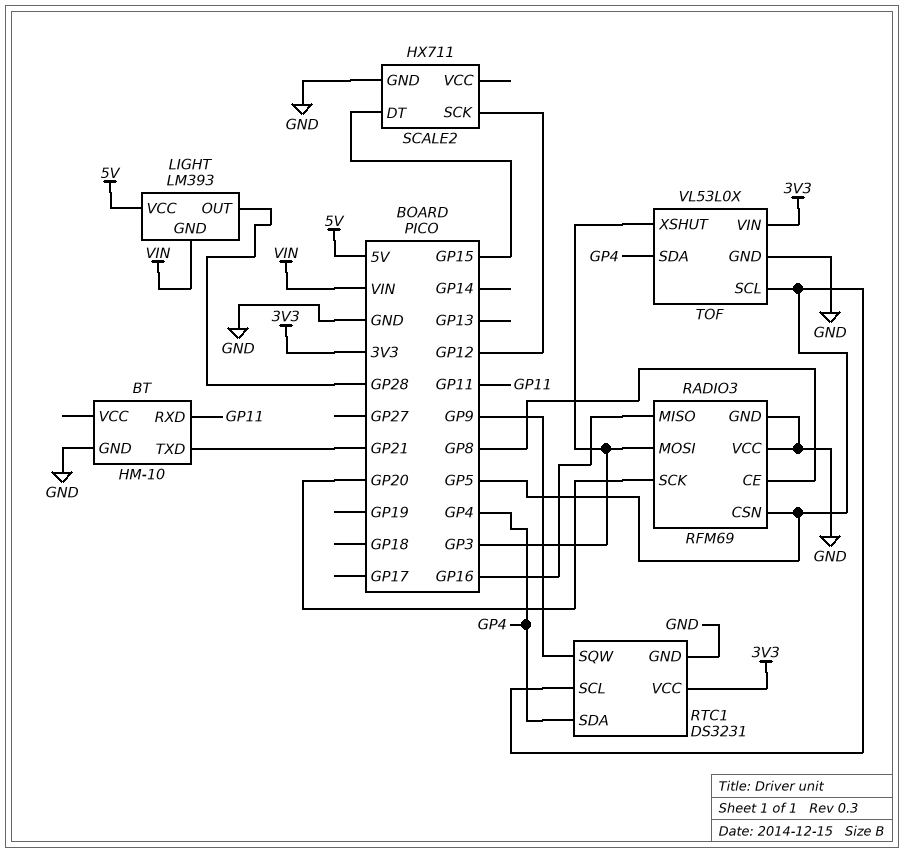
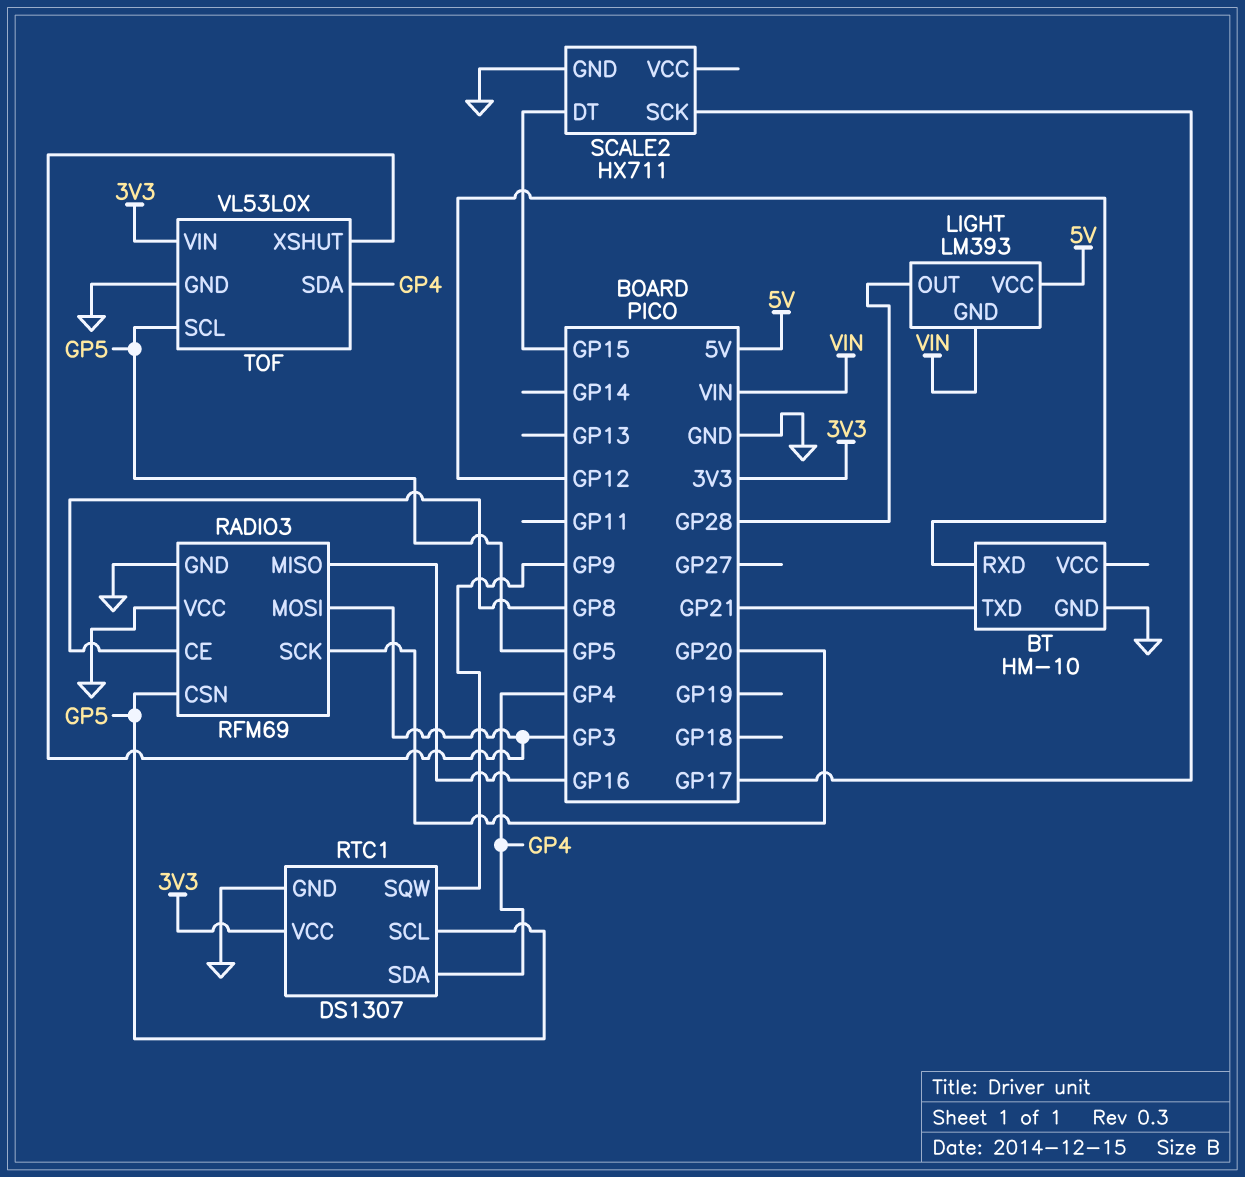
BT pin RXD: GP11 -> GP12
RTC1: DS3231 -> DS1307
SCALE2 pin SCK: GP12 -> GP17

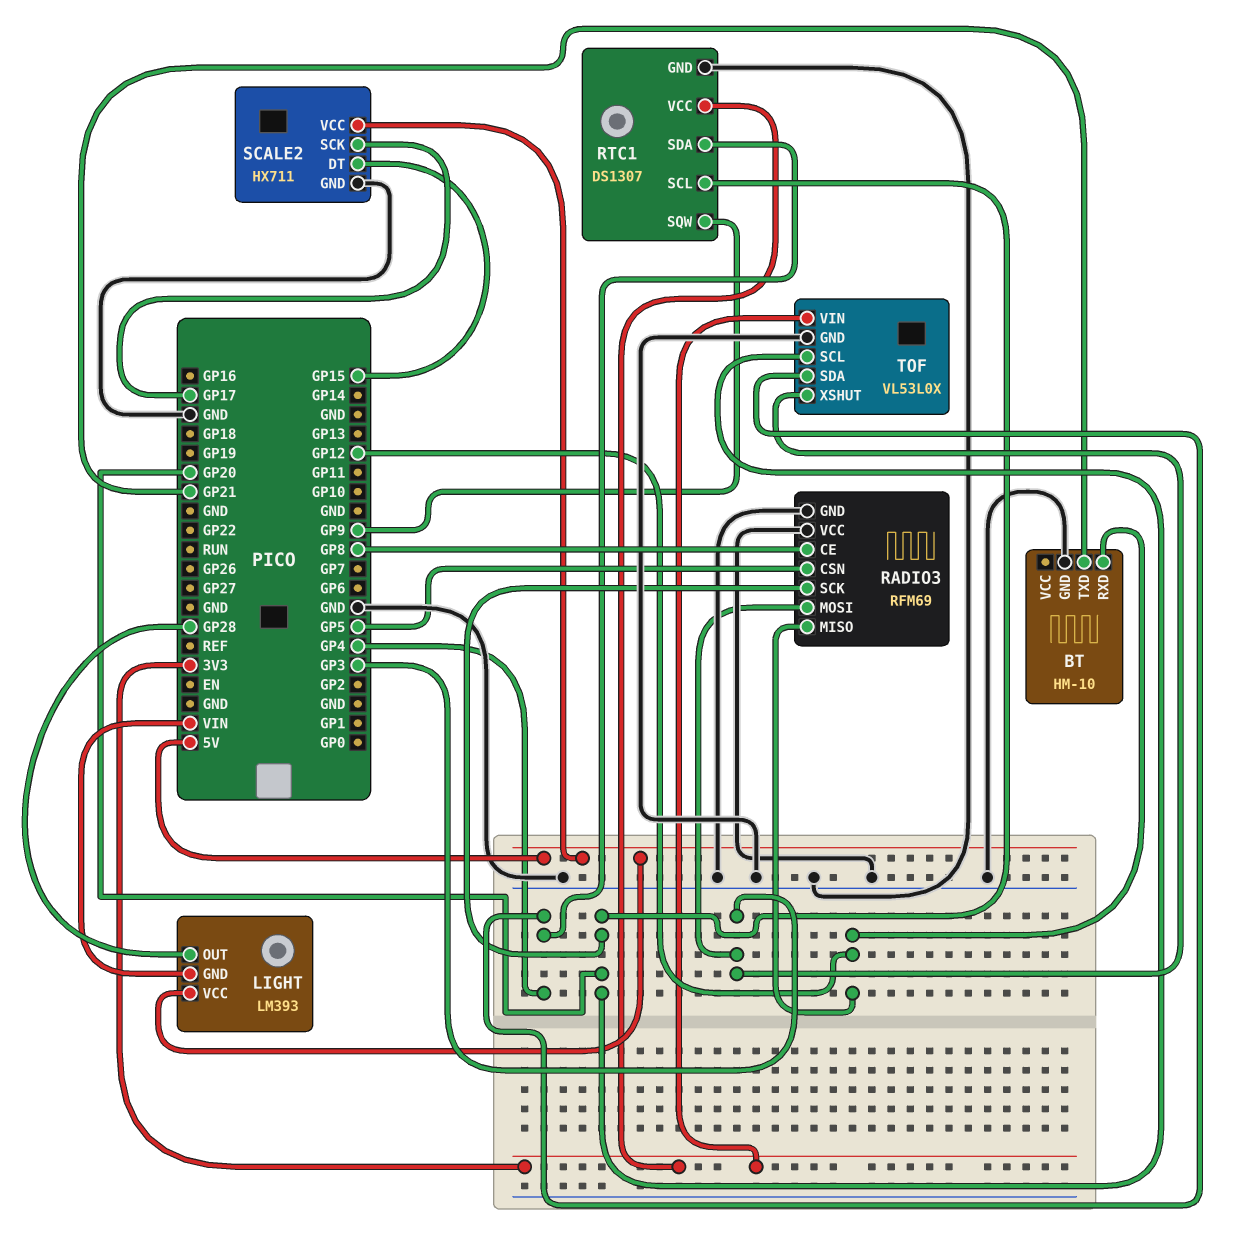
RADIO3 pin MISO: GP16 -> GP12
RTC1 pin SCL: GP5 -> GP20
SCALE2 pin VCC: none -> 5V
TOF pin SCL: GP5 -> GP20

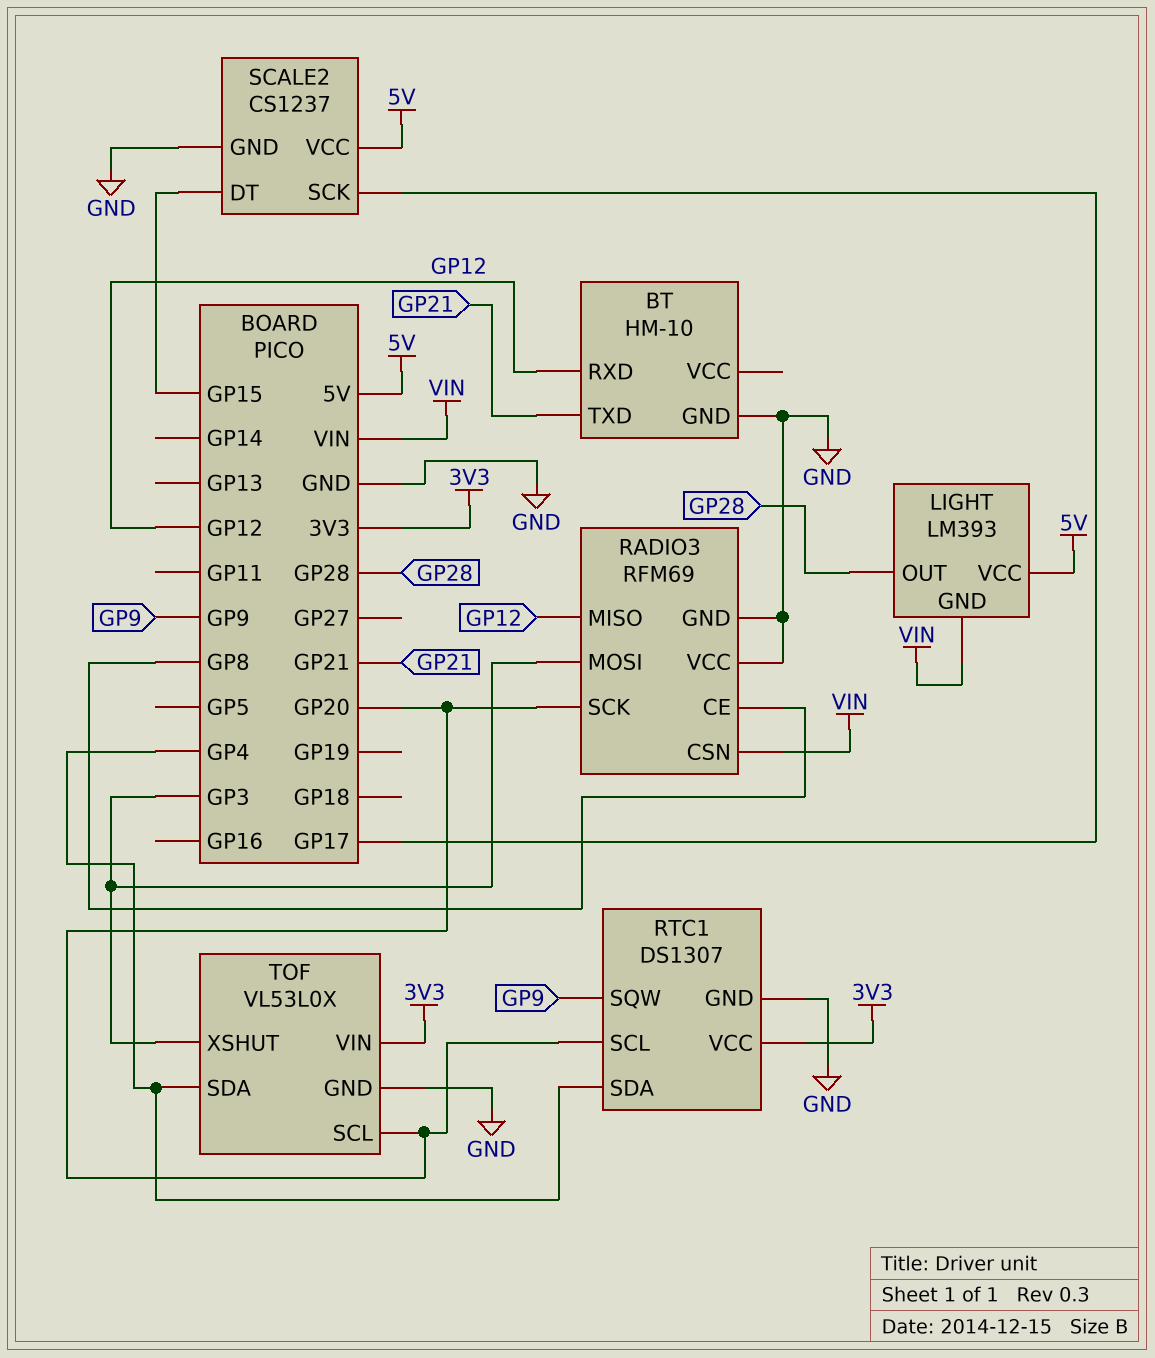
RADIO3 pin CSN: GP5 -> VIN
SCALE2: HX711 -> CS1237

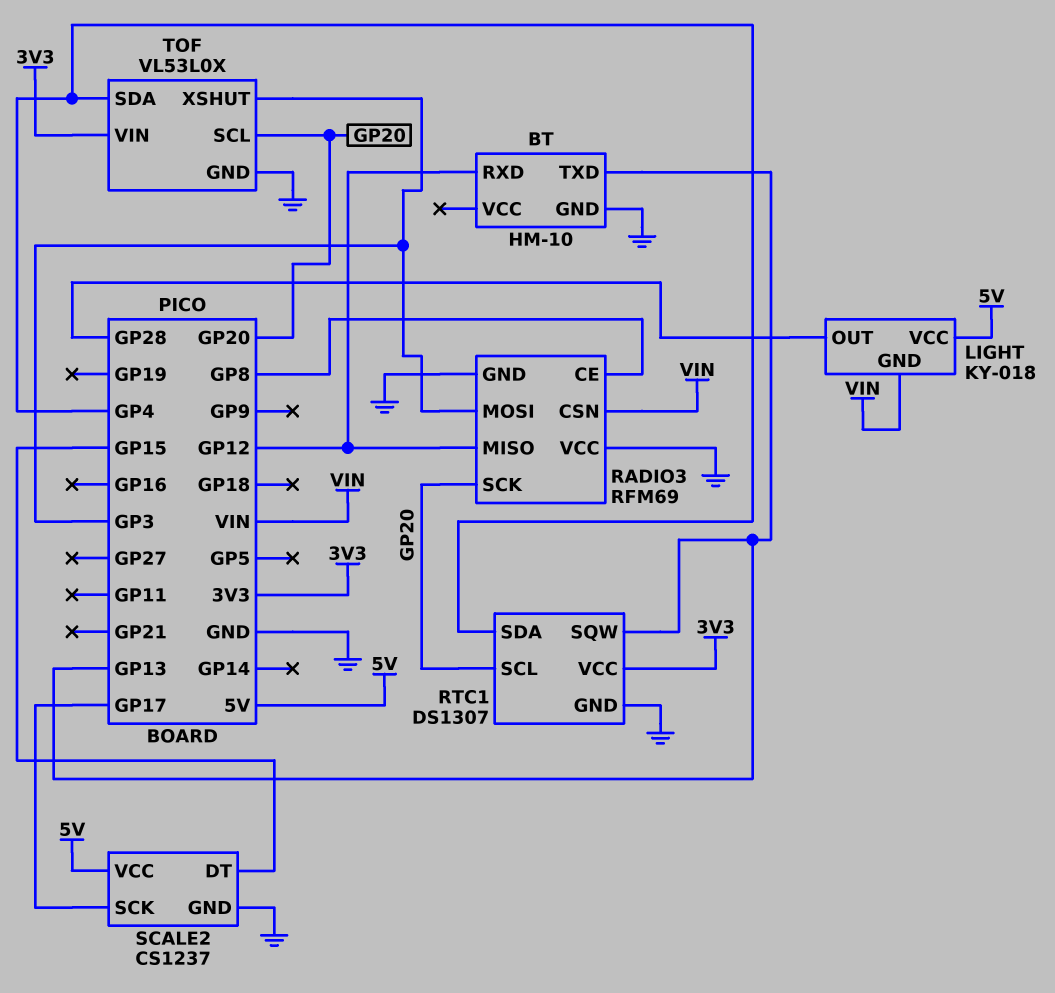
BT pin TXD: GP21 -> GP13
LIGHT: LM393 -> KY-018
RTC1 pin SQW: GP9 -> GP13

